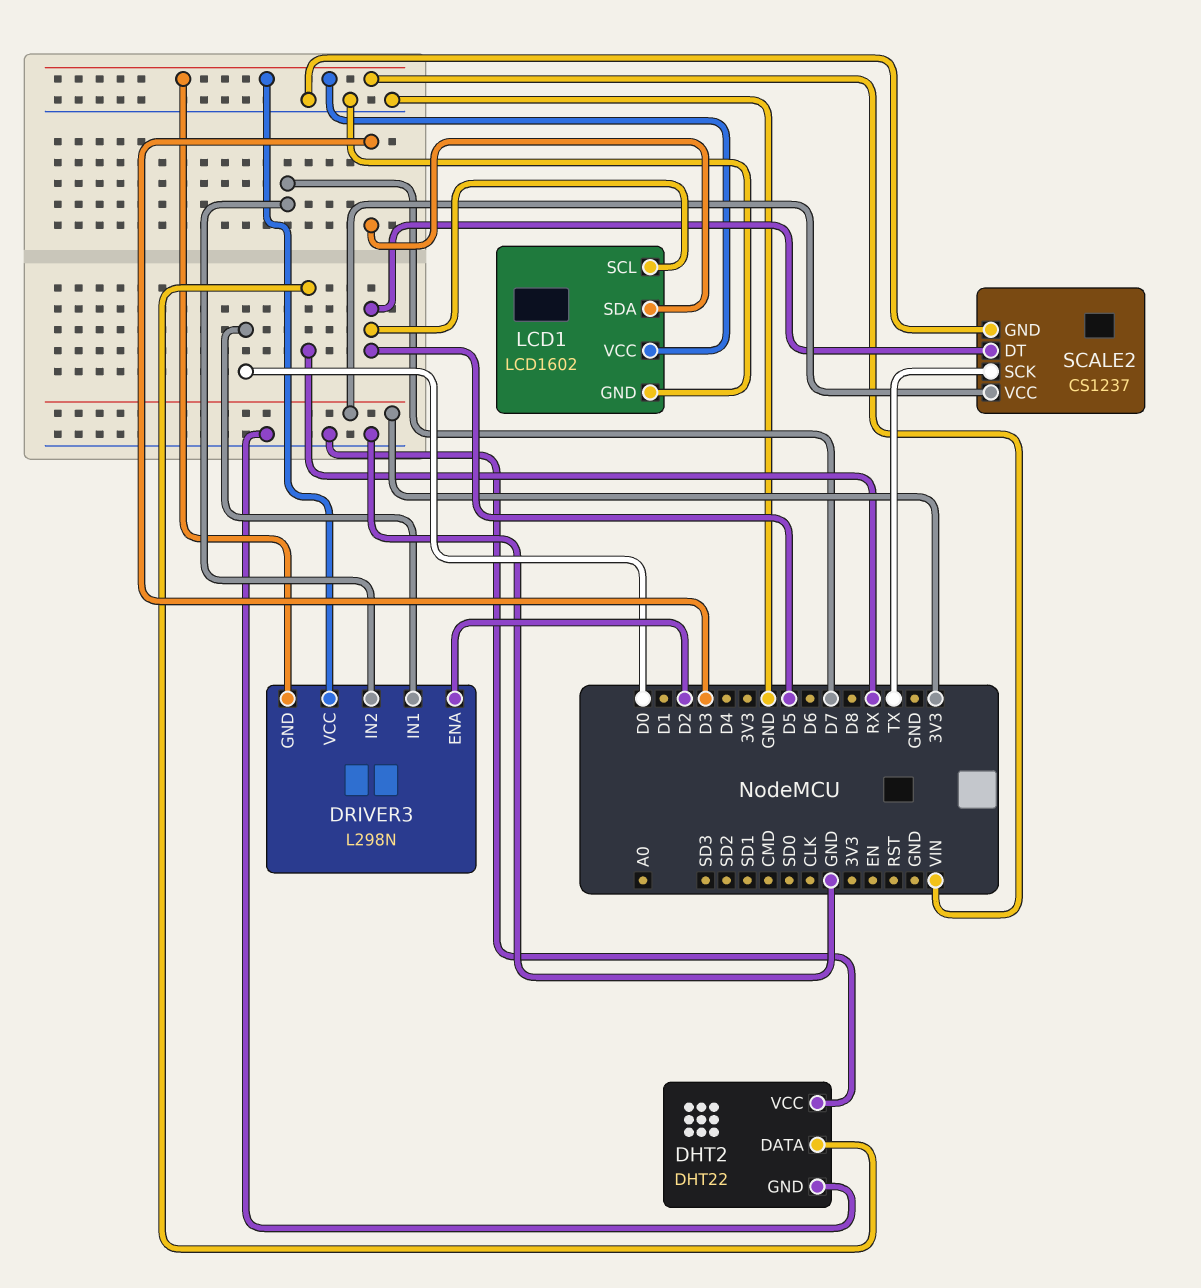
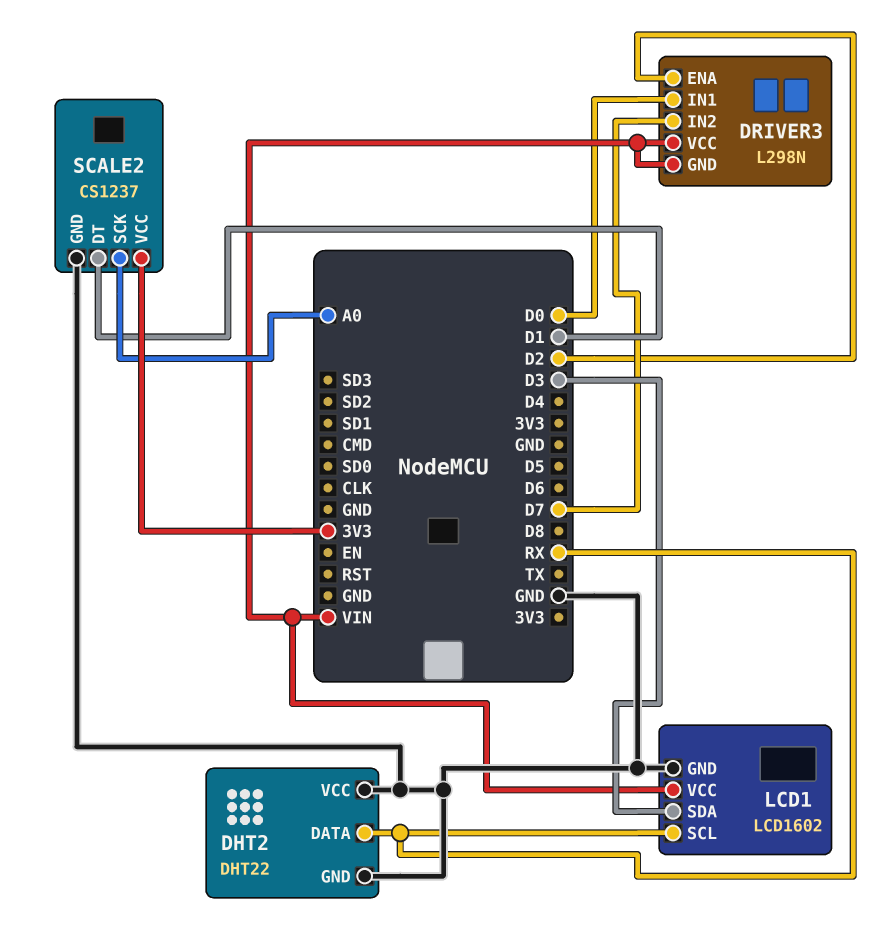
LCD1 pin SCL: D5 -> RX
SCALE2 pin DT: D5 -> D1
SCALE2 pin SCK: TX -> A0

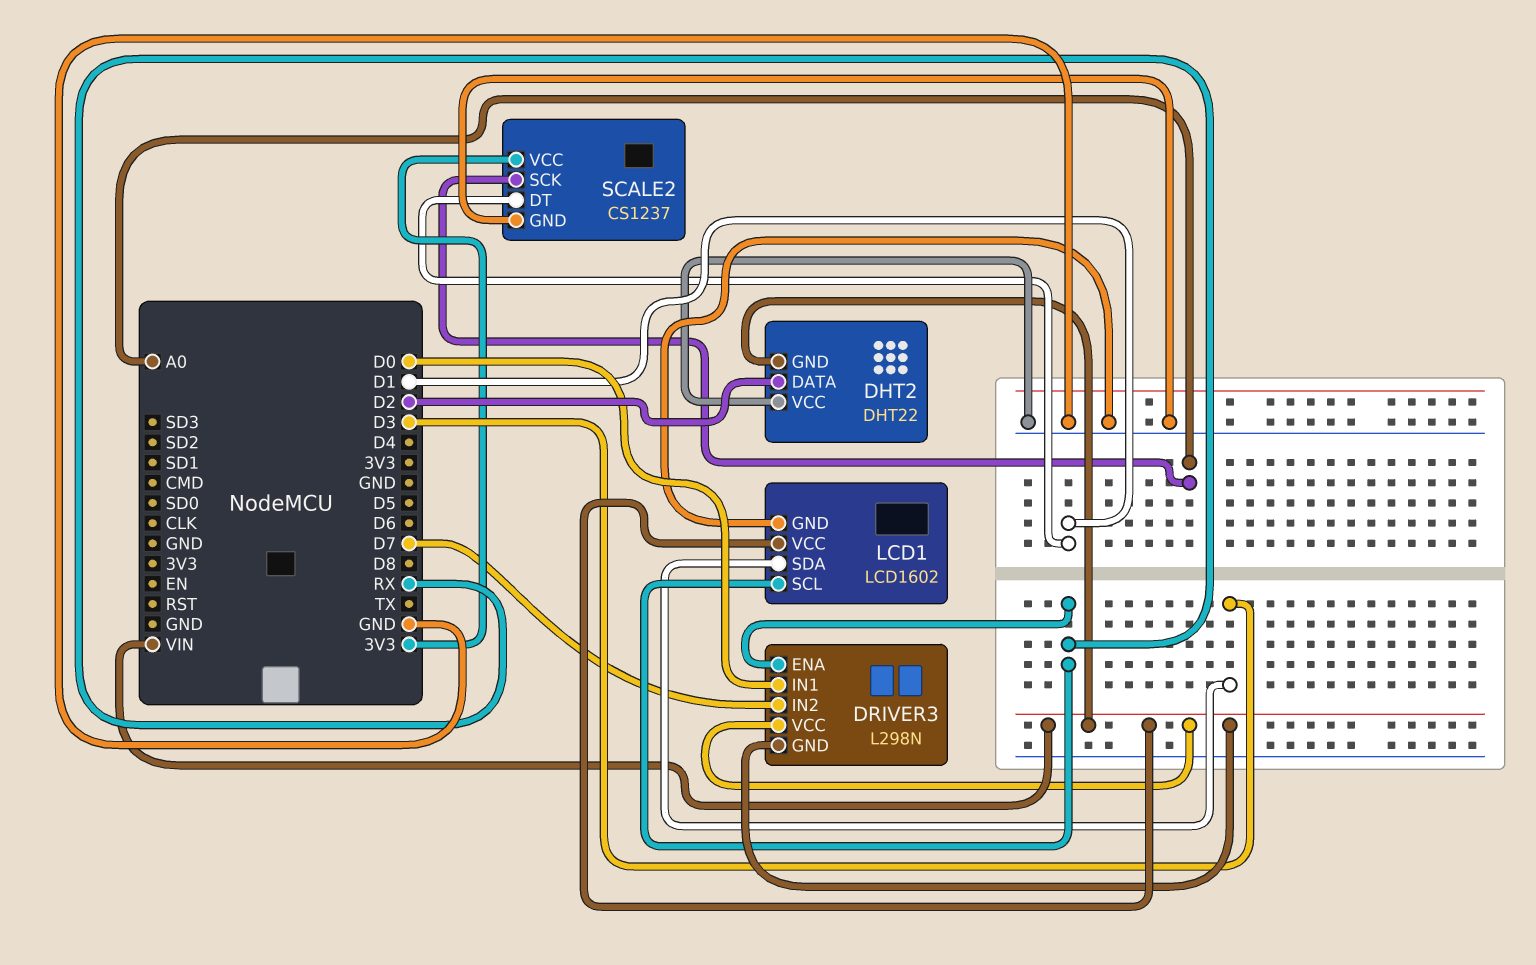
DHT2 pin DATA: RX -> D2
DHT2 pin GND: GND -> VIN
DRIVER3 pin ENA: D2 -> RX

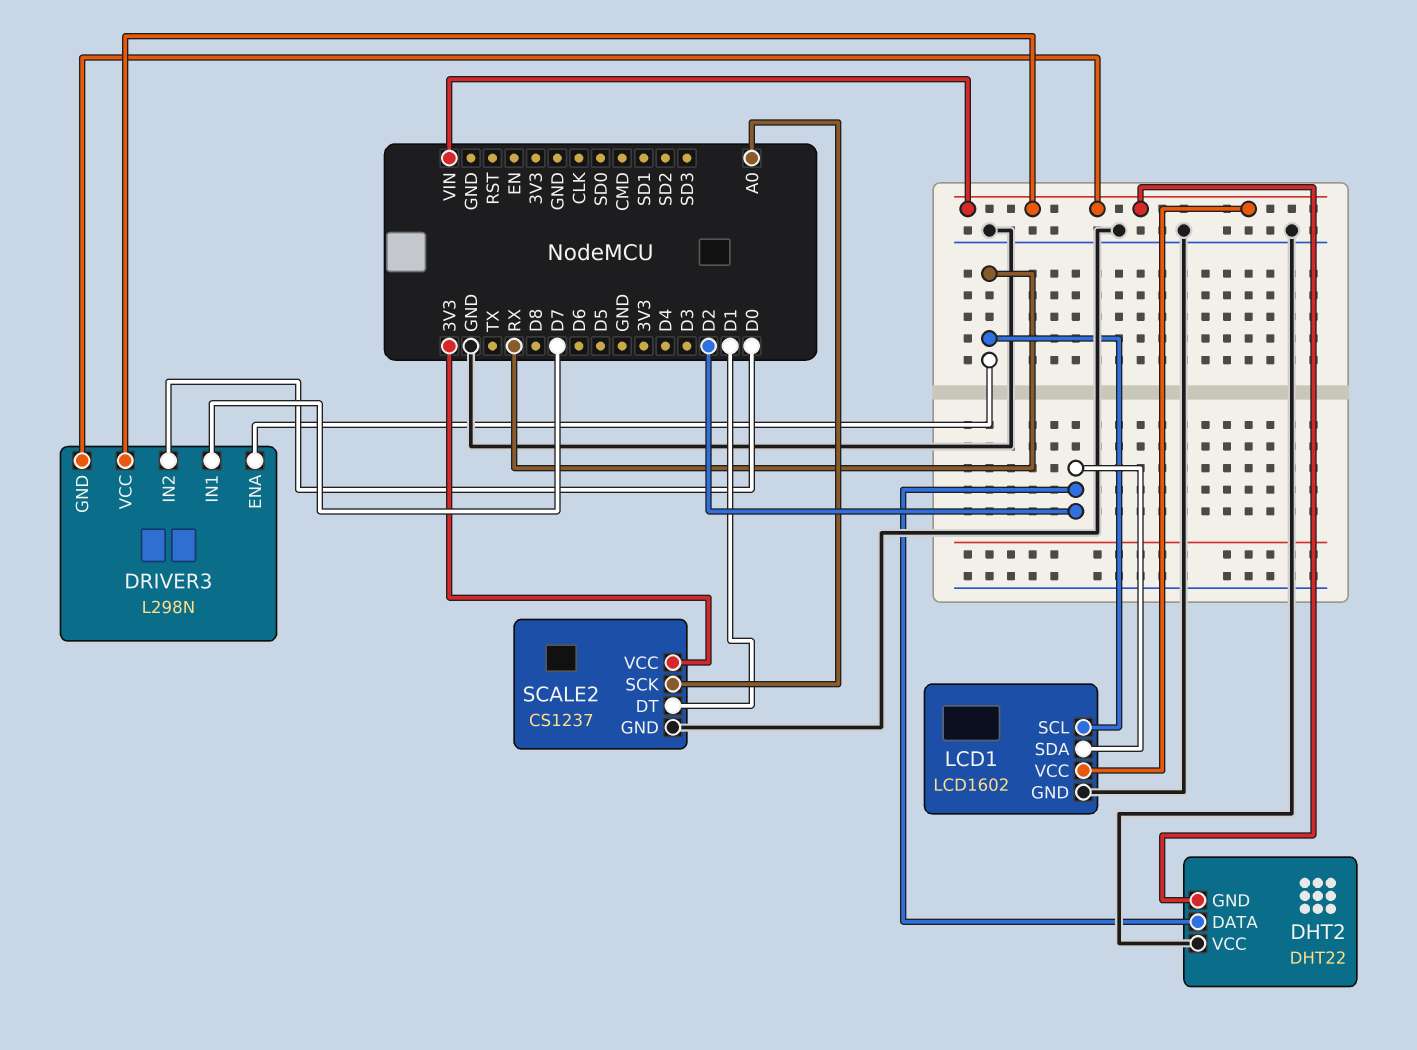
DRIVER3 pin IN1: D0 -> D7
DRIVER3 pin IN2: D7 -> D0
LCD1 pin SDA: D3 -> D2

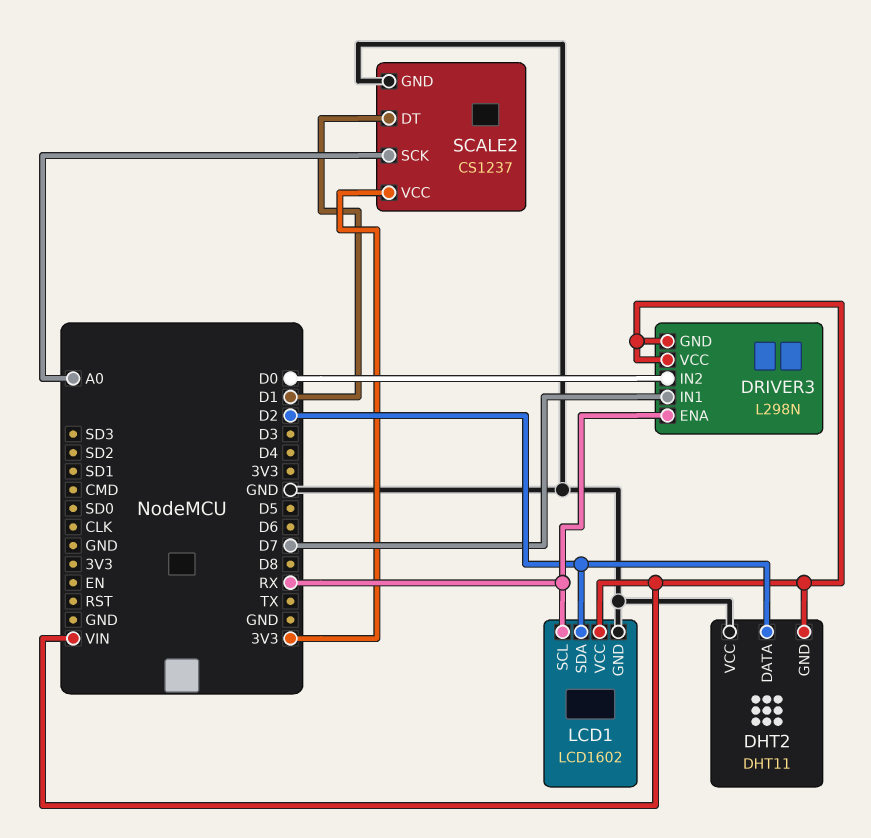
DHT2: DHT22 -> DHT11

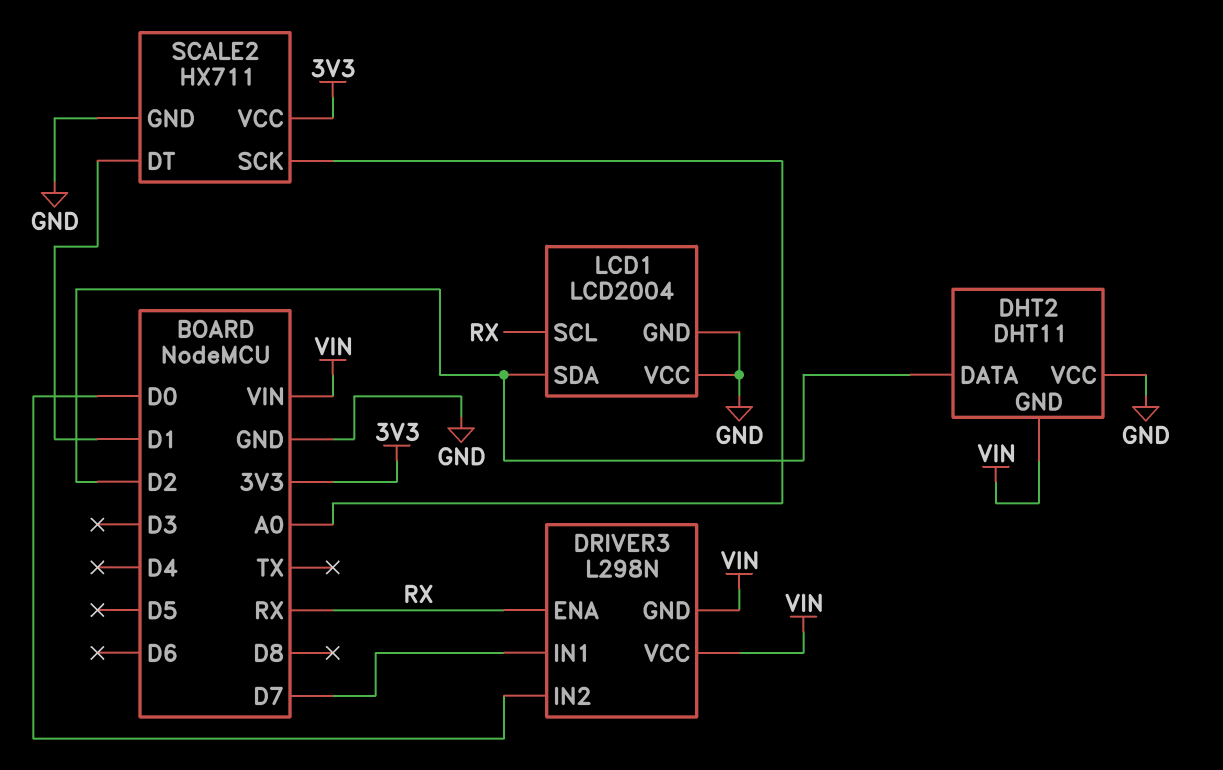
LCD1: LCD1602 -> LCD2004
LCD1 pin VCC: VIN -> GND
SCALE2: CS1237 -> HX711

